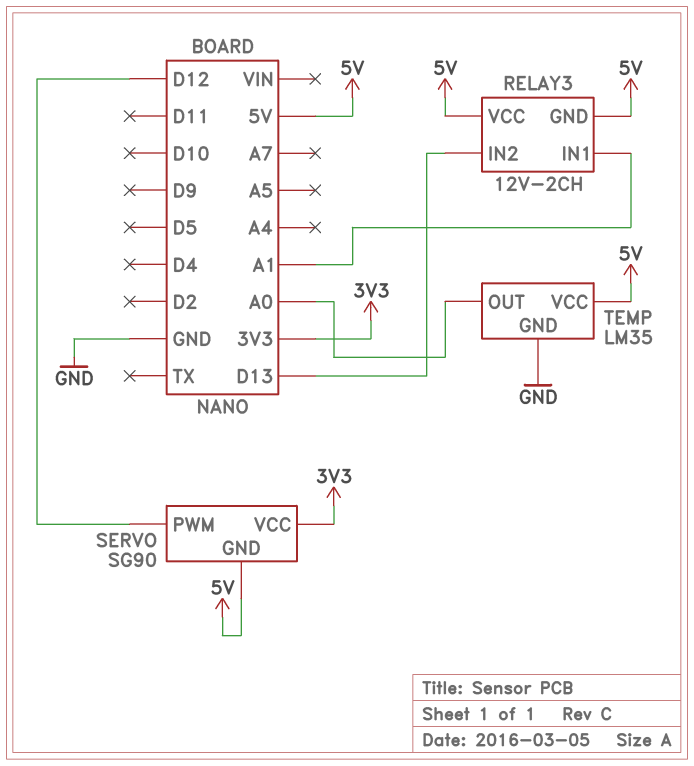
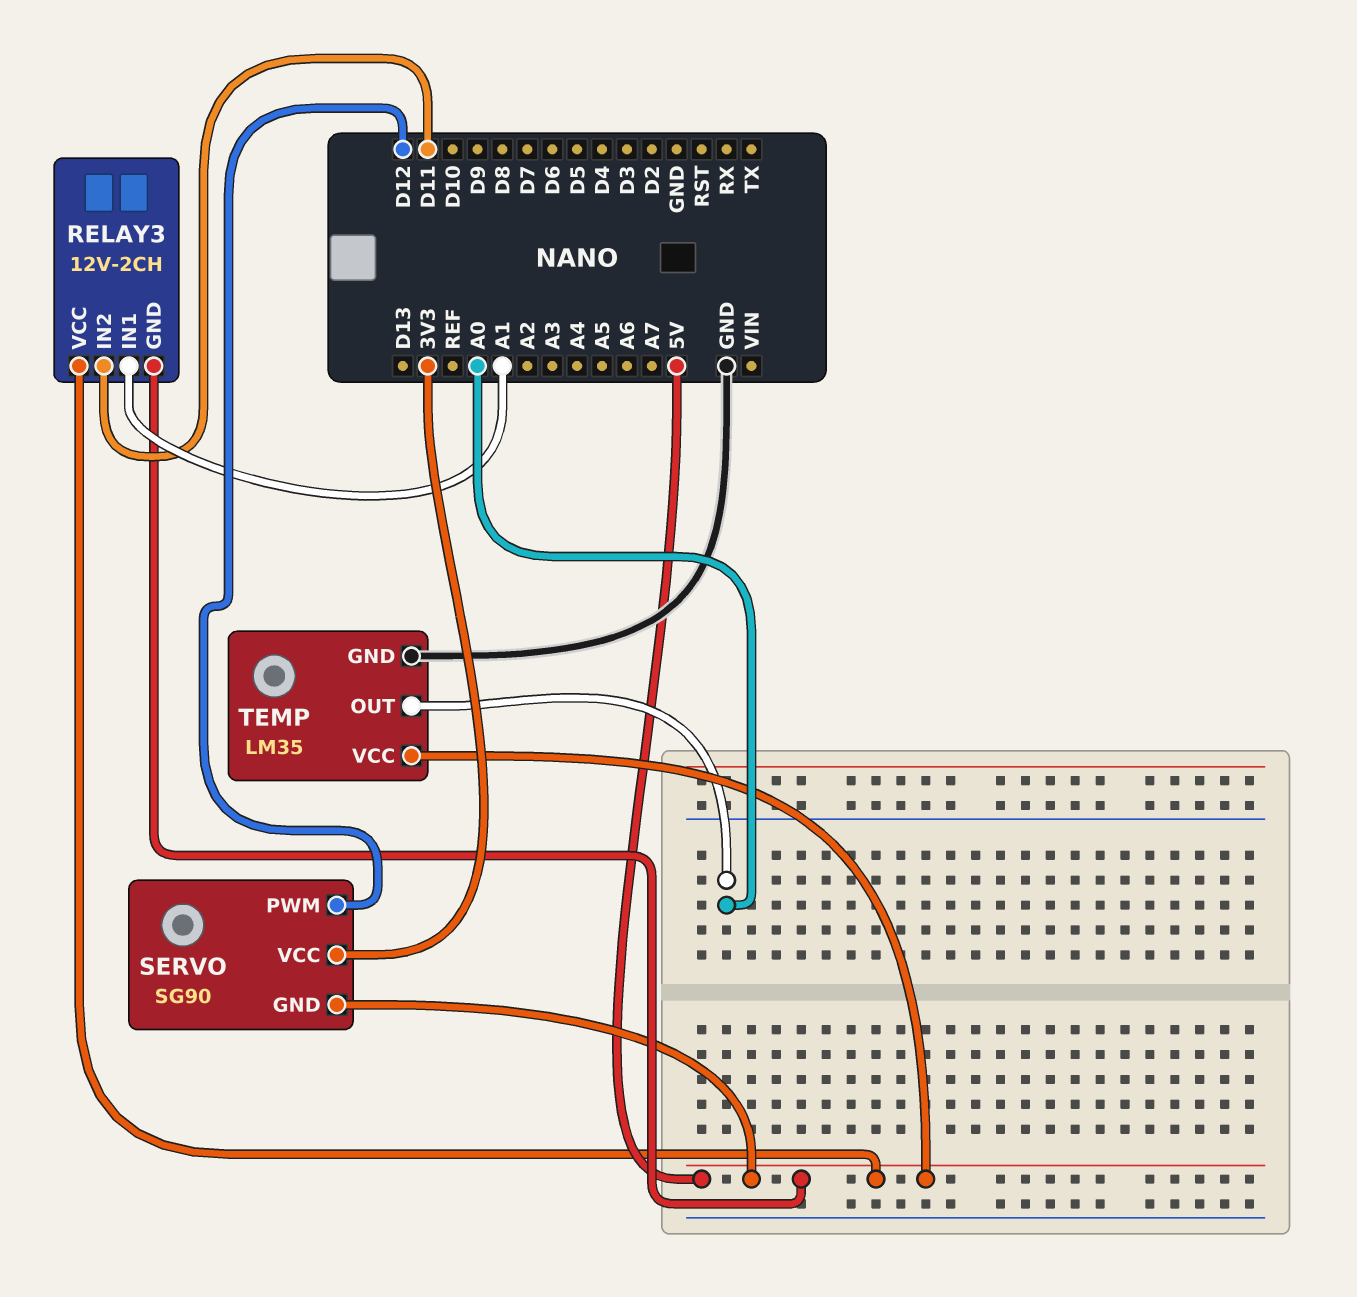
RELAY3 pin IN2: D13 -> D11

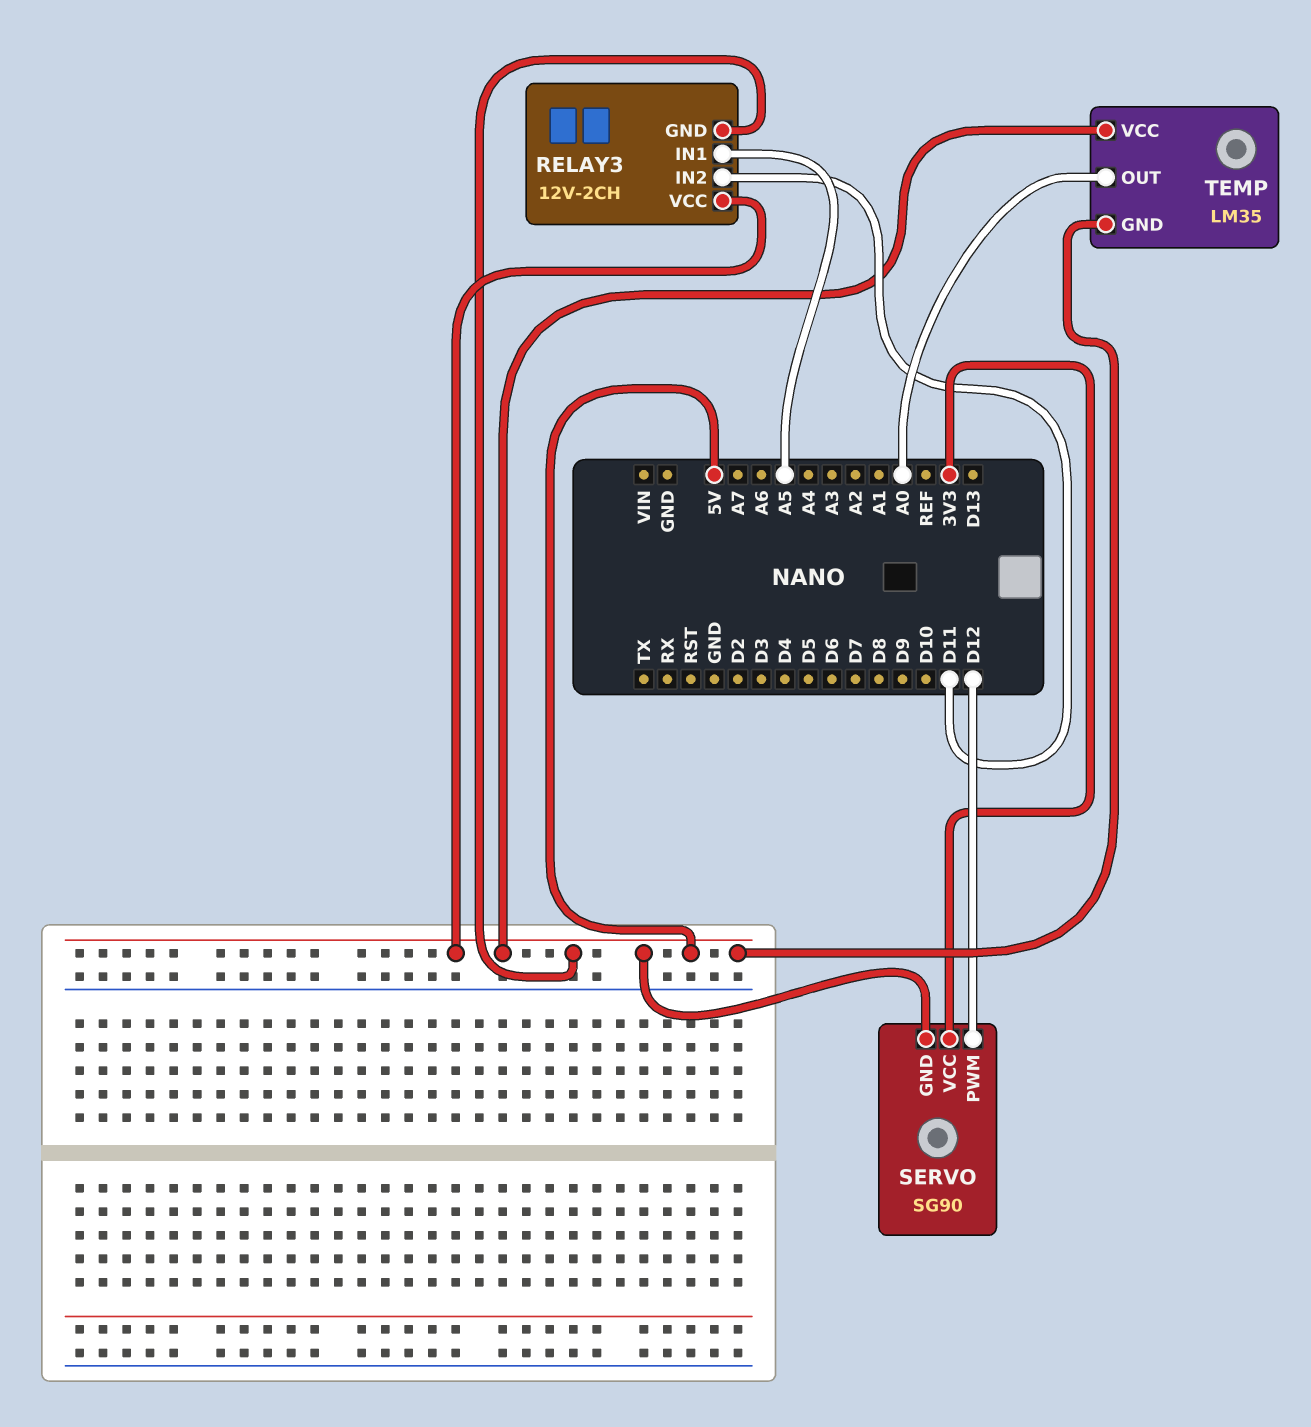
RELAY3 pin IN1: A1 -> A5
TEMP pin GND: GND -> 5V

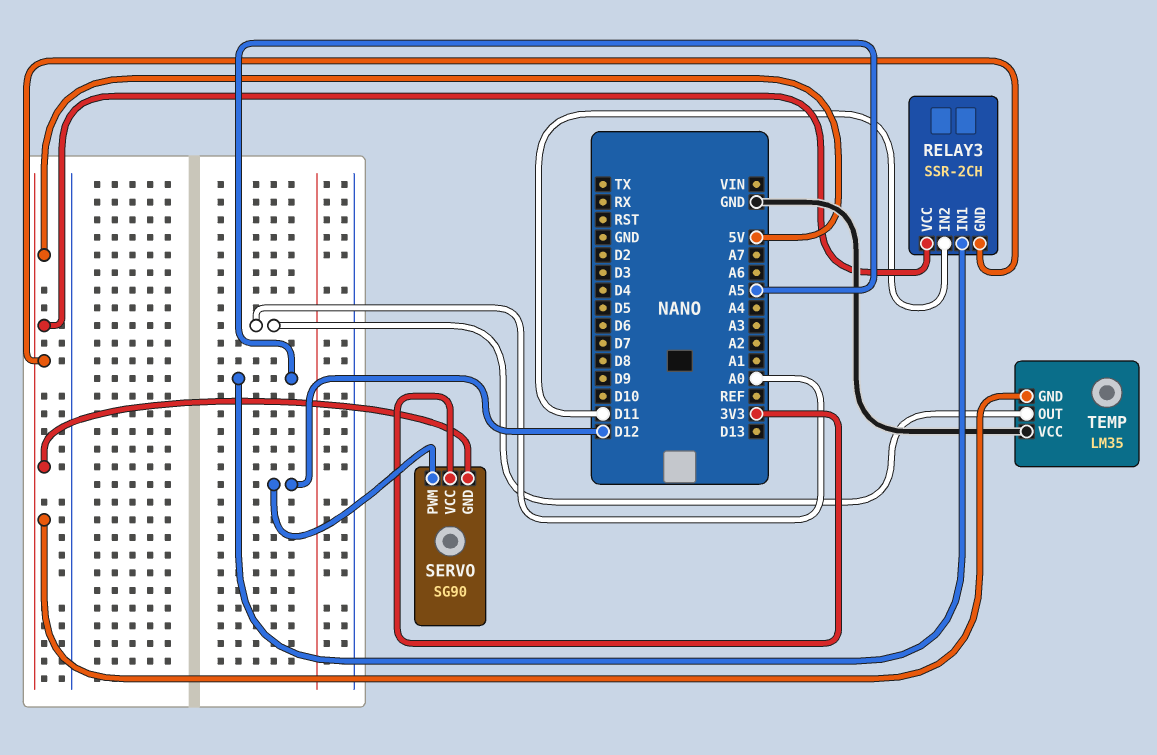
RELAY3: 12V-2CH -> SSR-2CH
TEMP pin VCC: 5V -> GND

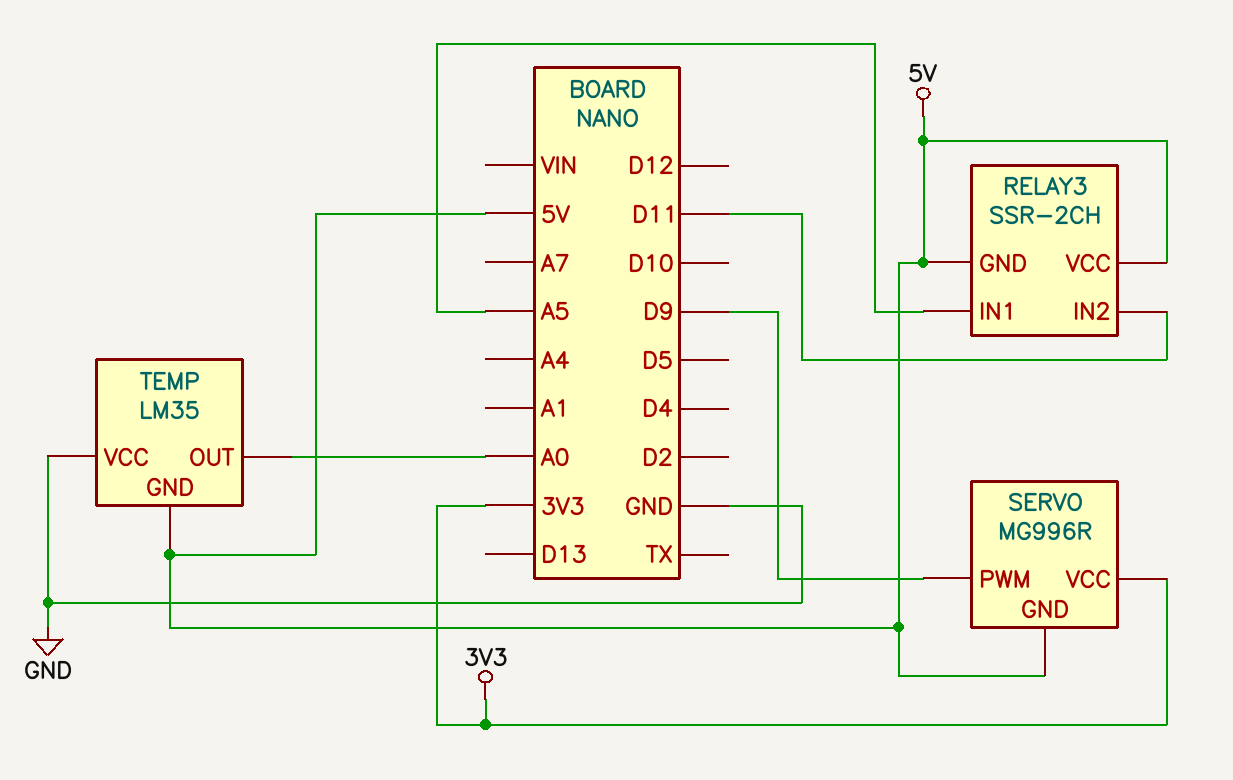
SERVO: SG90 -> MG996R
SERVO pin PWM: D12 -> D9

